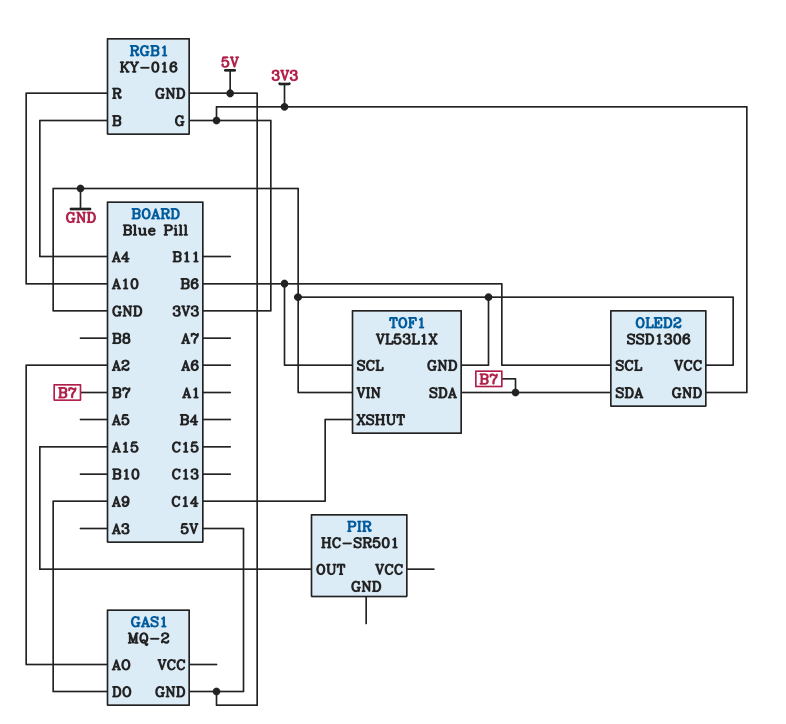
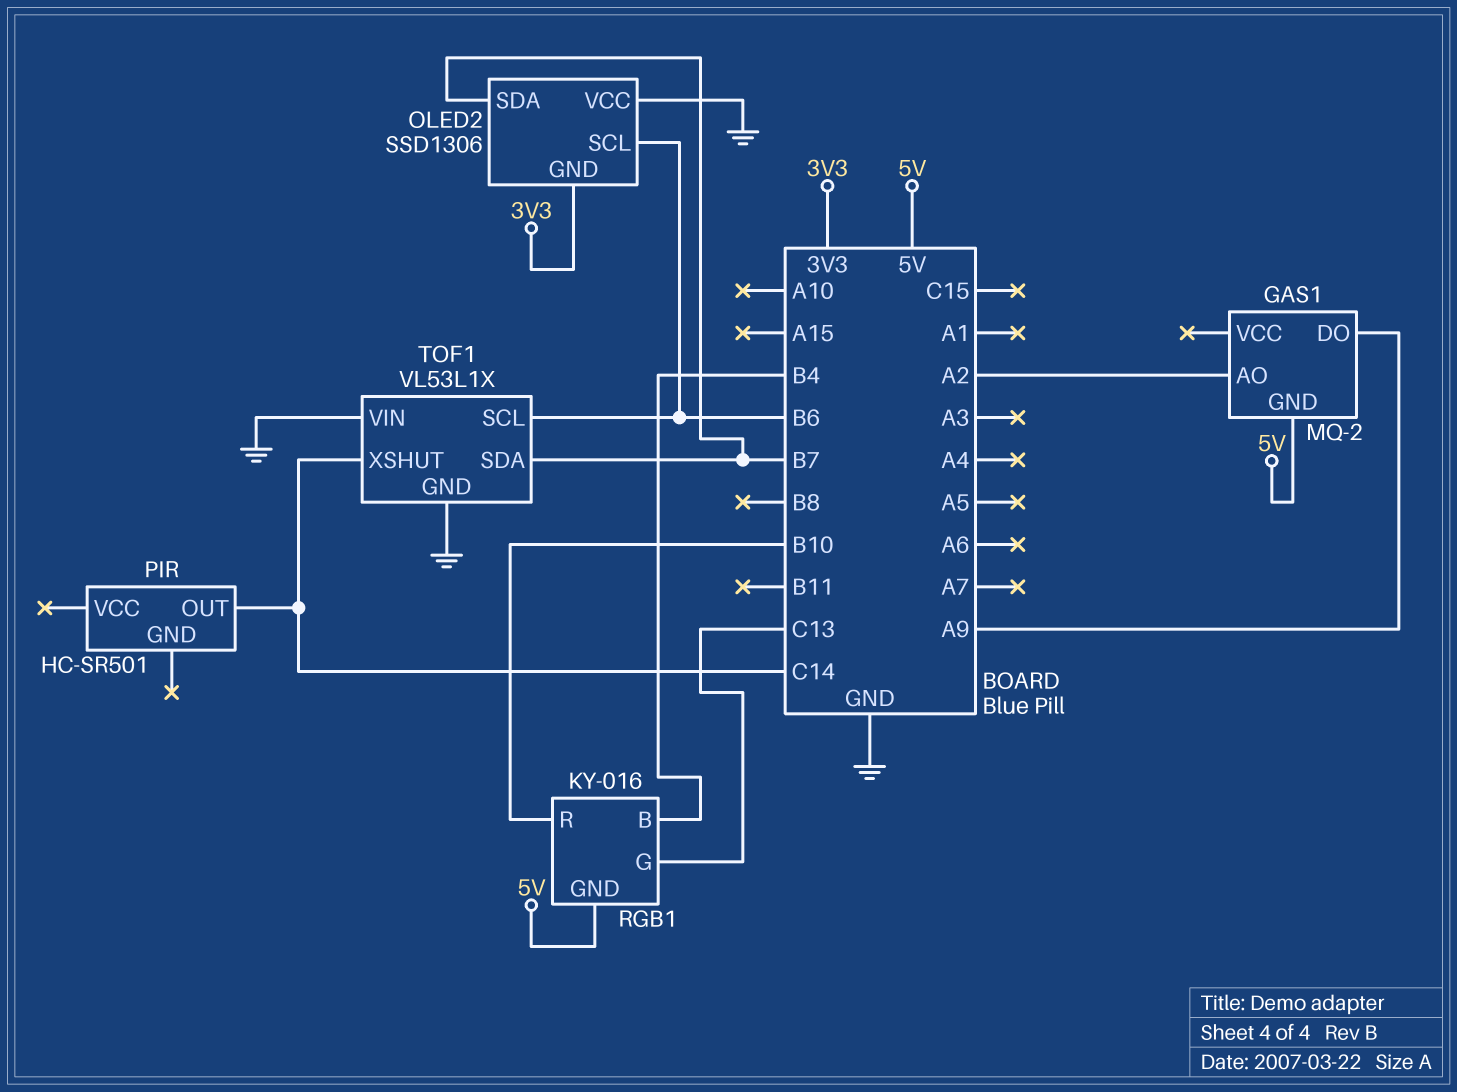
PIR pin OUT: A15 -> C14
RGB1 pin B: A4 -> B4
RGB1 pin G: 3V3 -> C13
RGB1 pin R: A10 -> B10

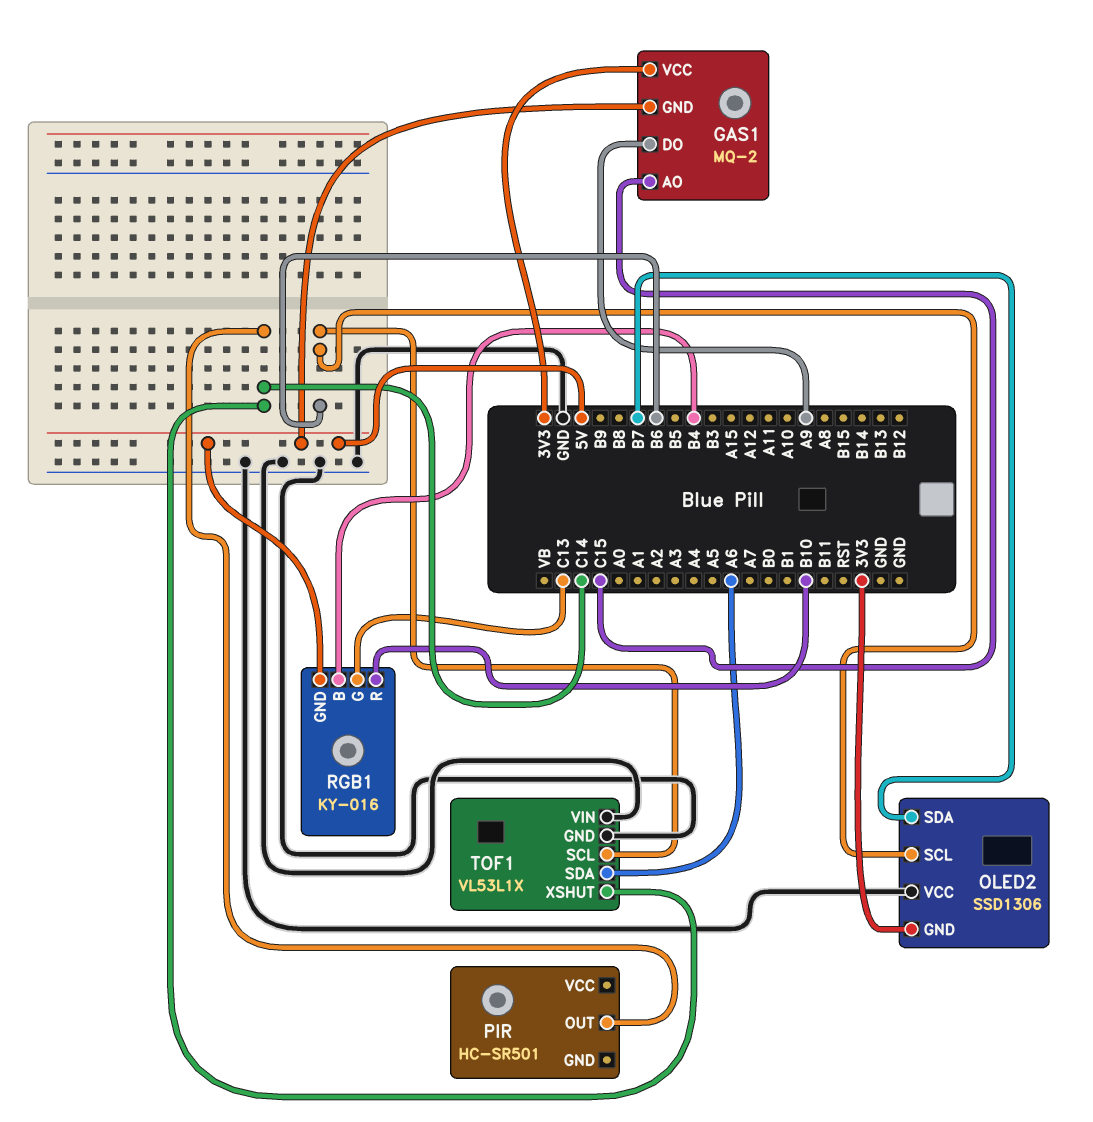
GAS1 pin AO: A2 -> C15
GAS1 pin VCC: none -> 3V3
TOF1 pin SDA: B7 -> A6

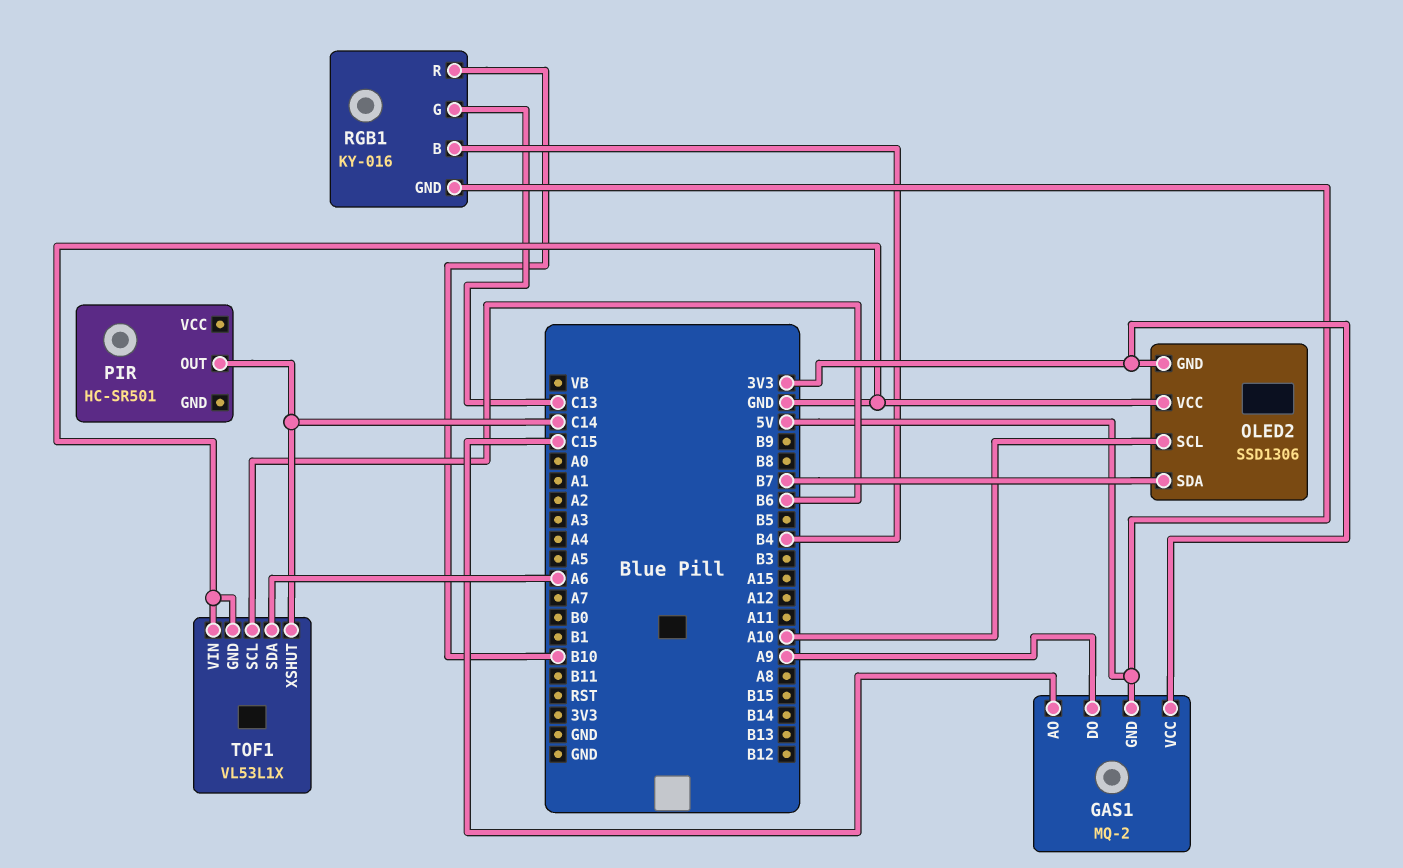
OLED2 pin SCL: B6 -> A10

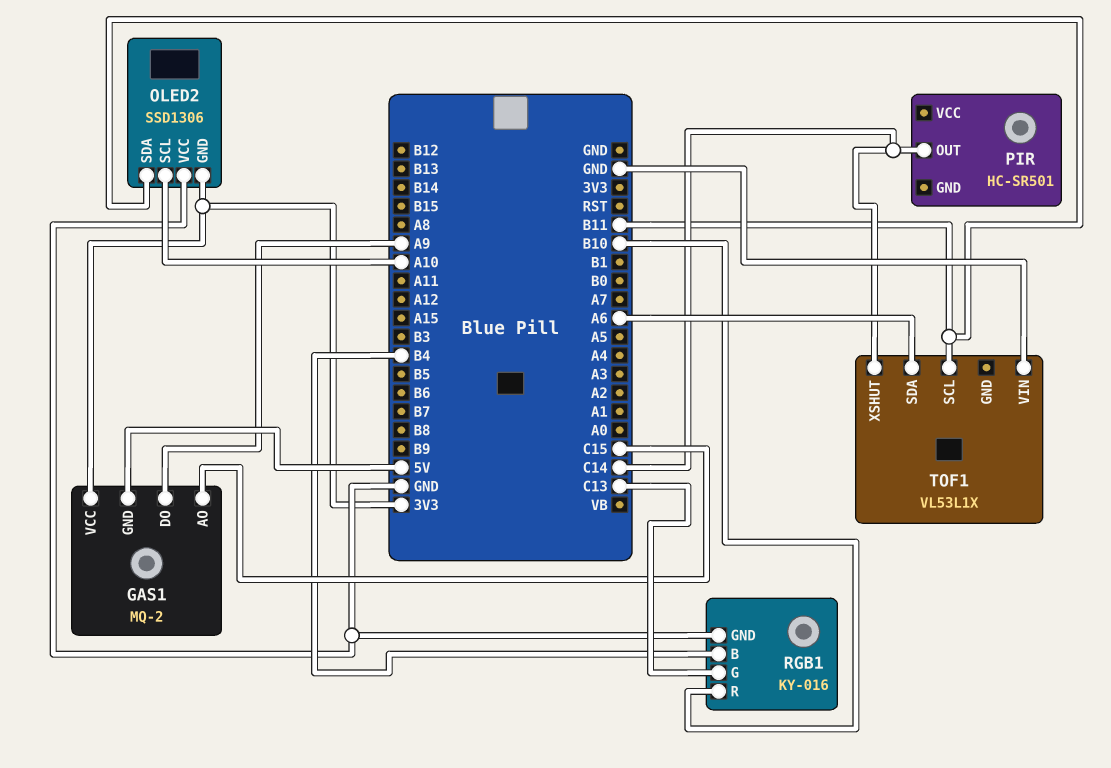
OLED2 pin SDA: B7 -> B11
RGB1 pin GND: 5V -> GND
TOF1 pin GND: GND -> none
TOF1 pin SCL: B6 -> B11

